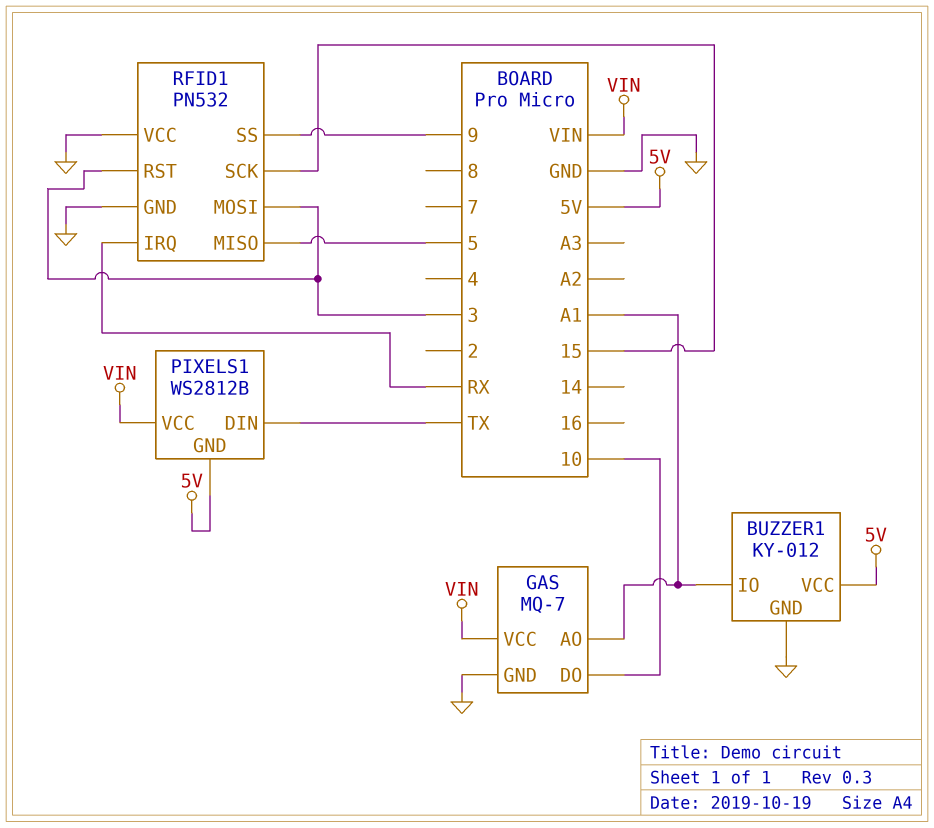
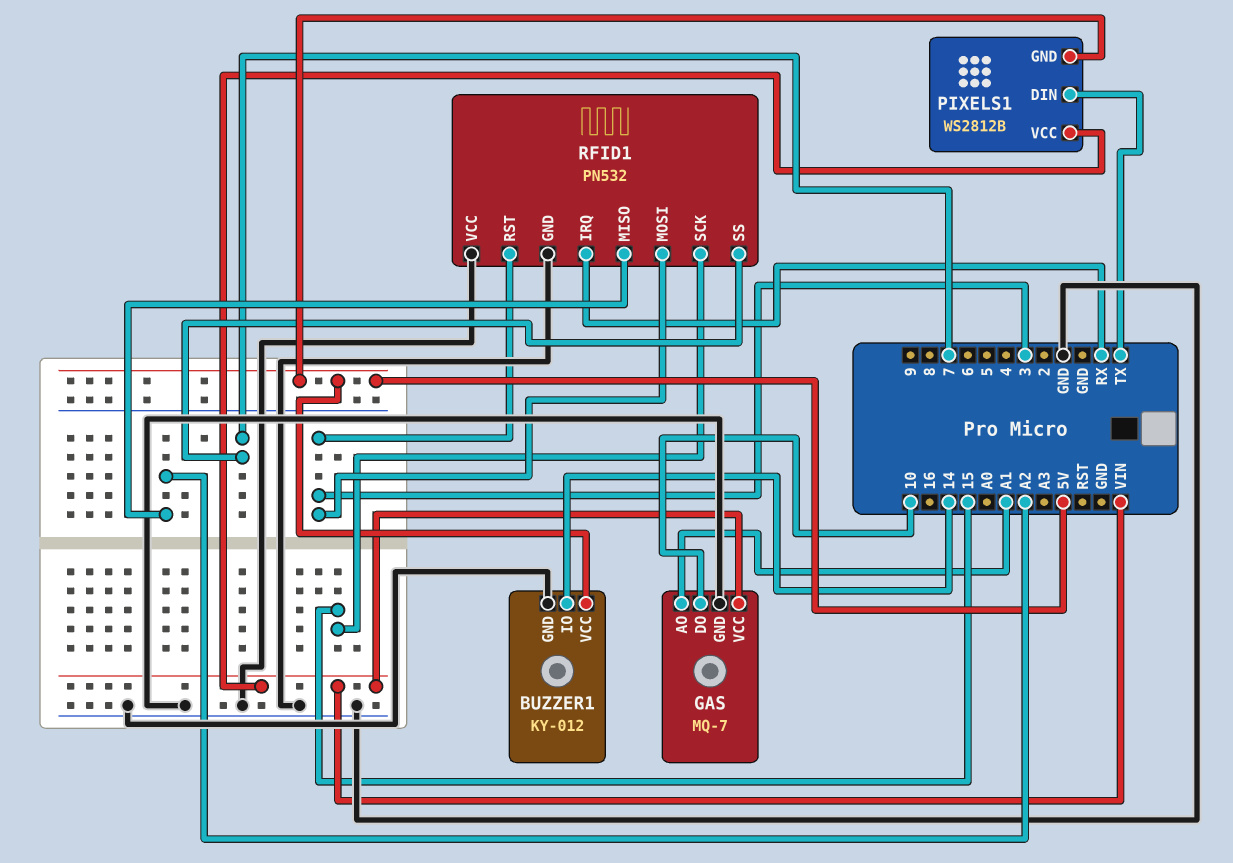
BUZZER1 pin IO: A1 -> 14
RFID1 pin MISO: 5 -> A2
RFID1 pin SS: 9 -> 7

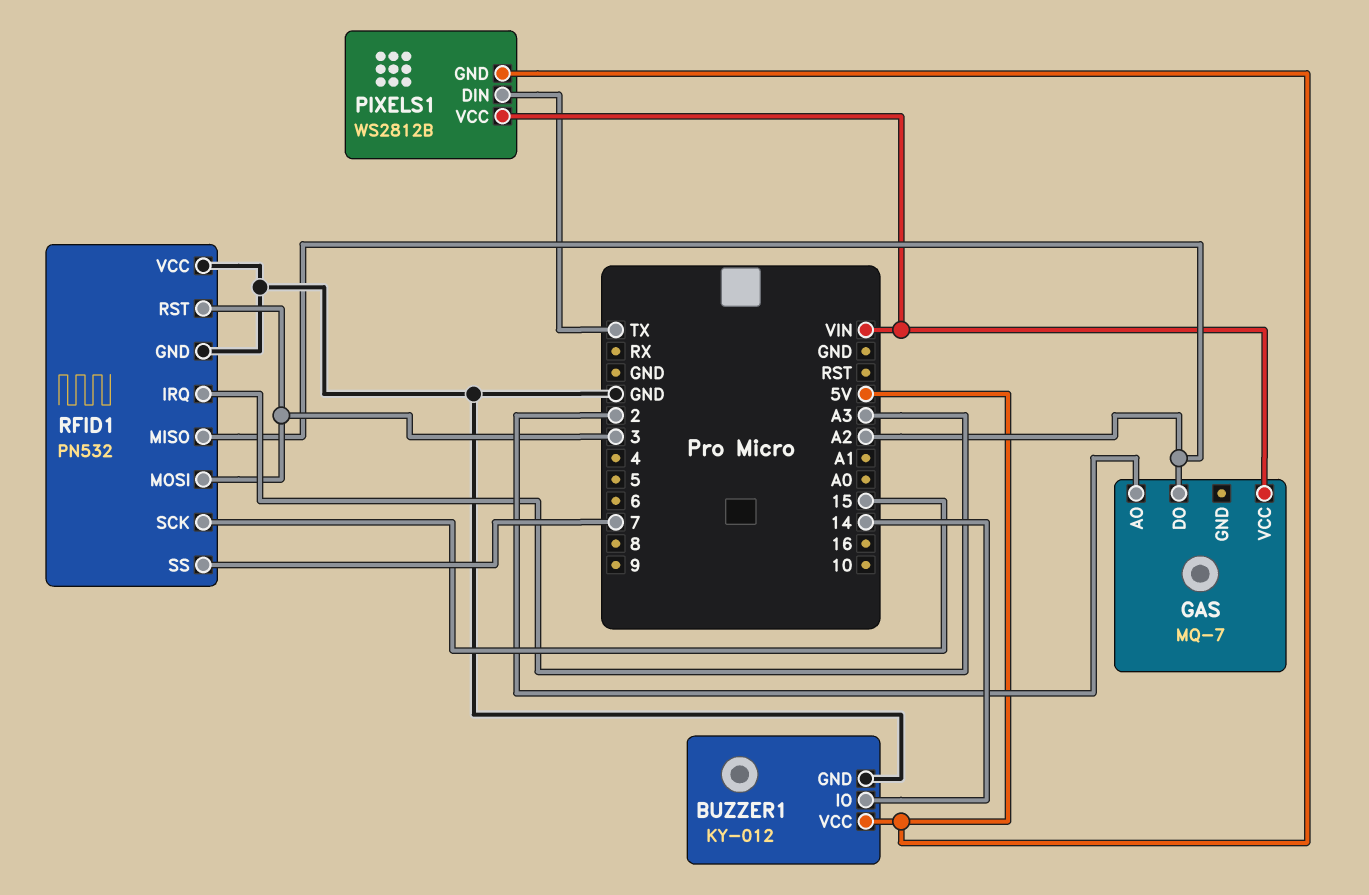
GAS pin AO: A1 -> 2
GAS pin DO: 10 -> A2
GAS pin GND: GND -> none
RFID1 pin IRQ: RX -> A3

